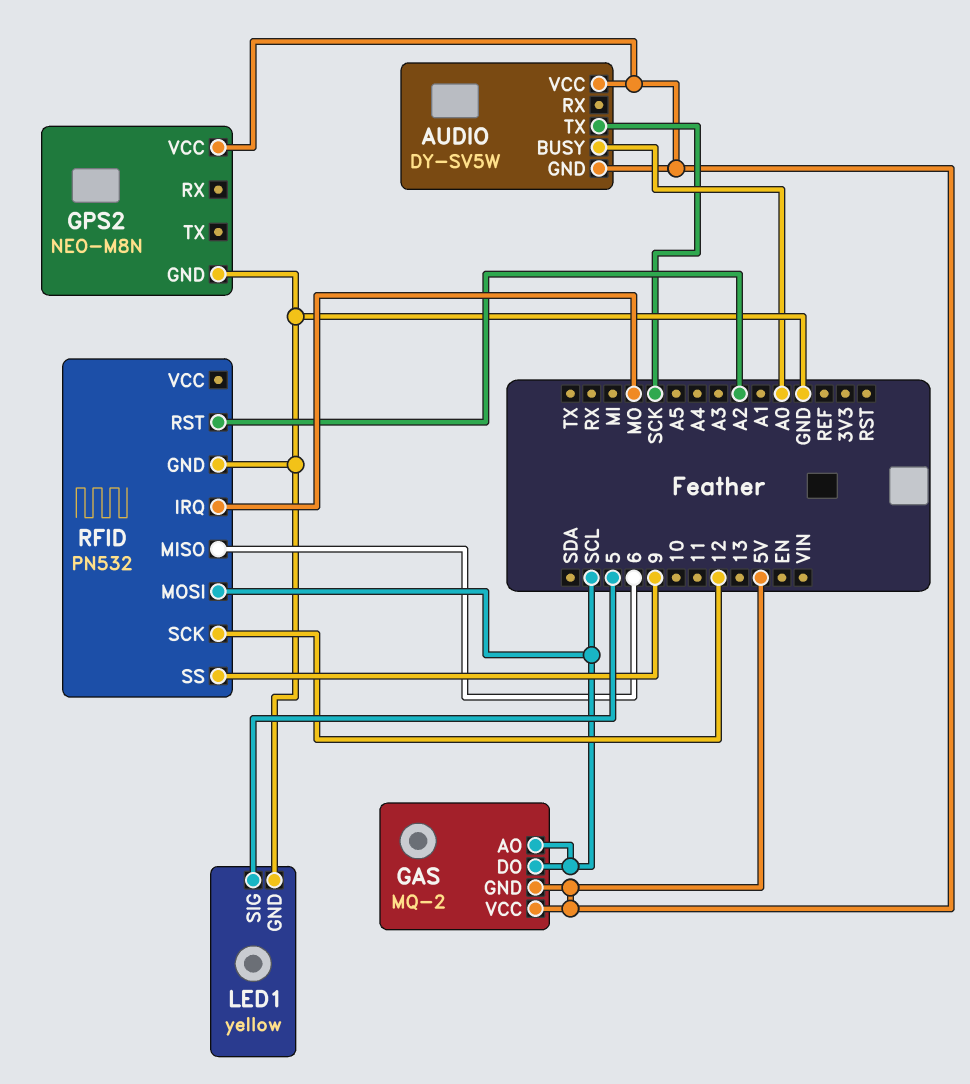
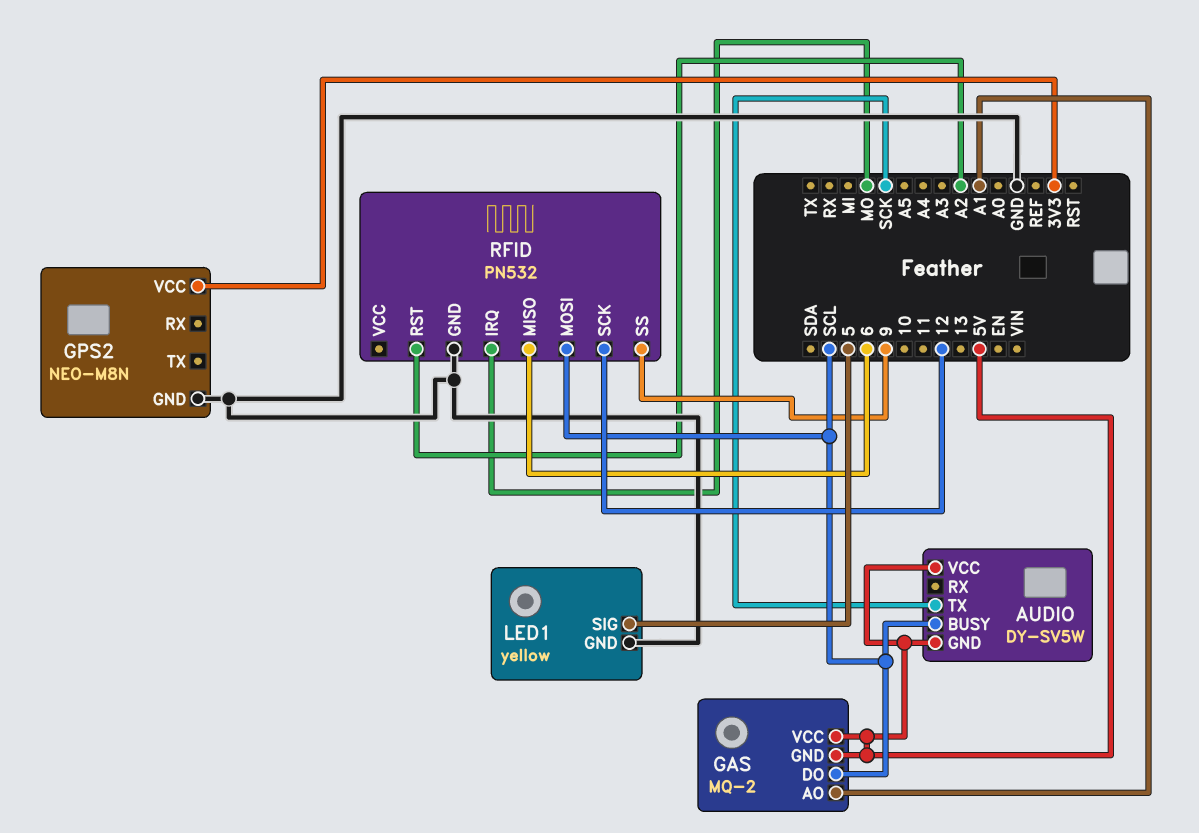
AUDIO pin BUSY: A0 -> SCL
GAS pin AO: SCL -> A1
GPS2 pin VCC: 5V -> 3V3

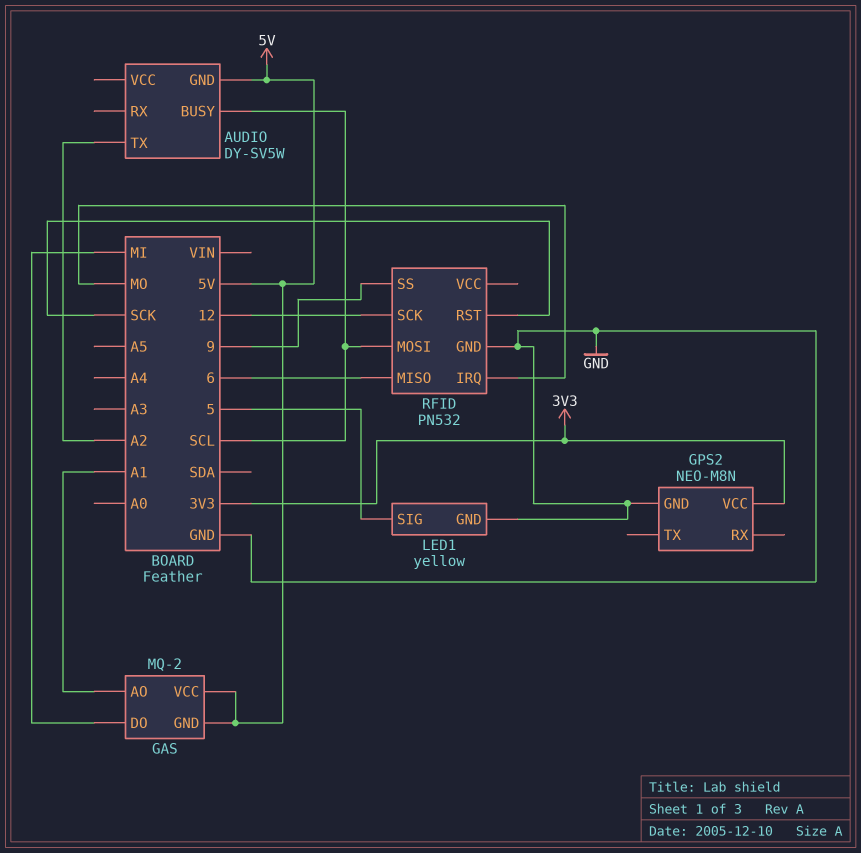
AUDIO pin TX: SCK -> A2
AUDIO pin VCC: 5V -> none
GAS pin DO: SCL -> MI
RFID pin RST: A2 -> SCK

